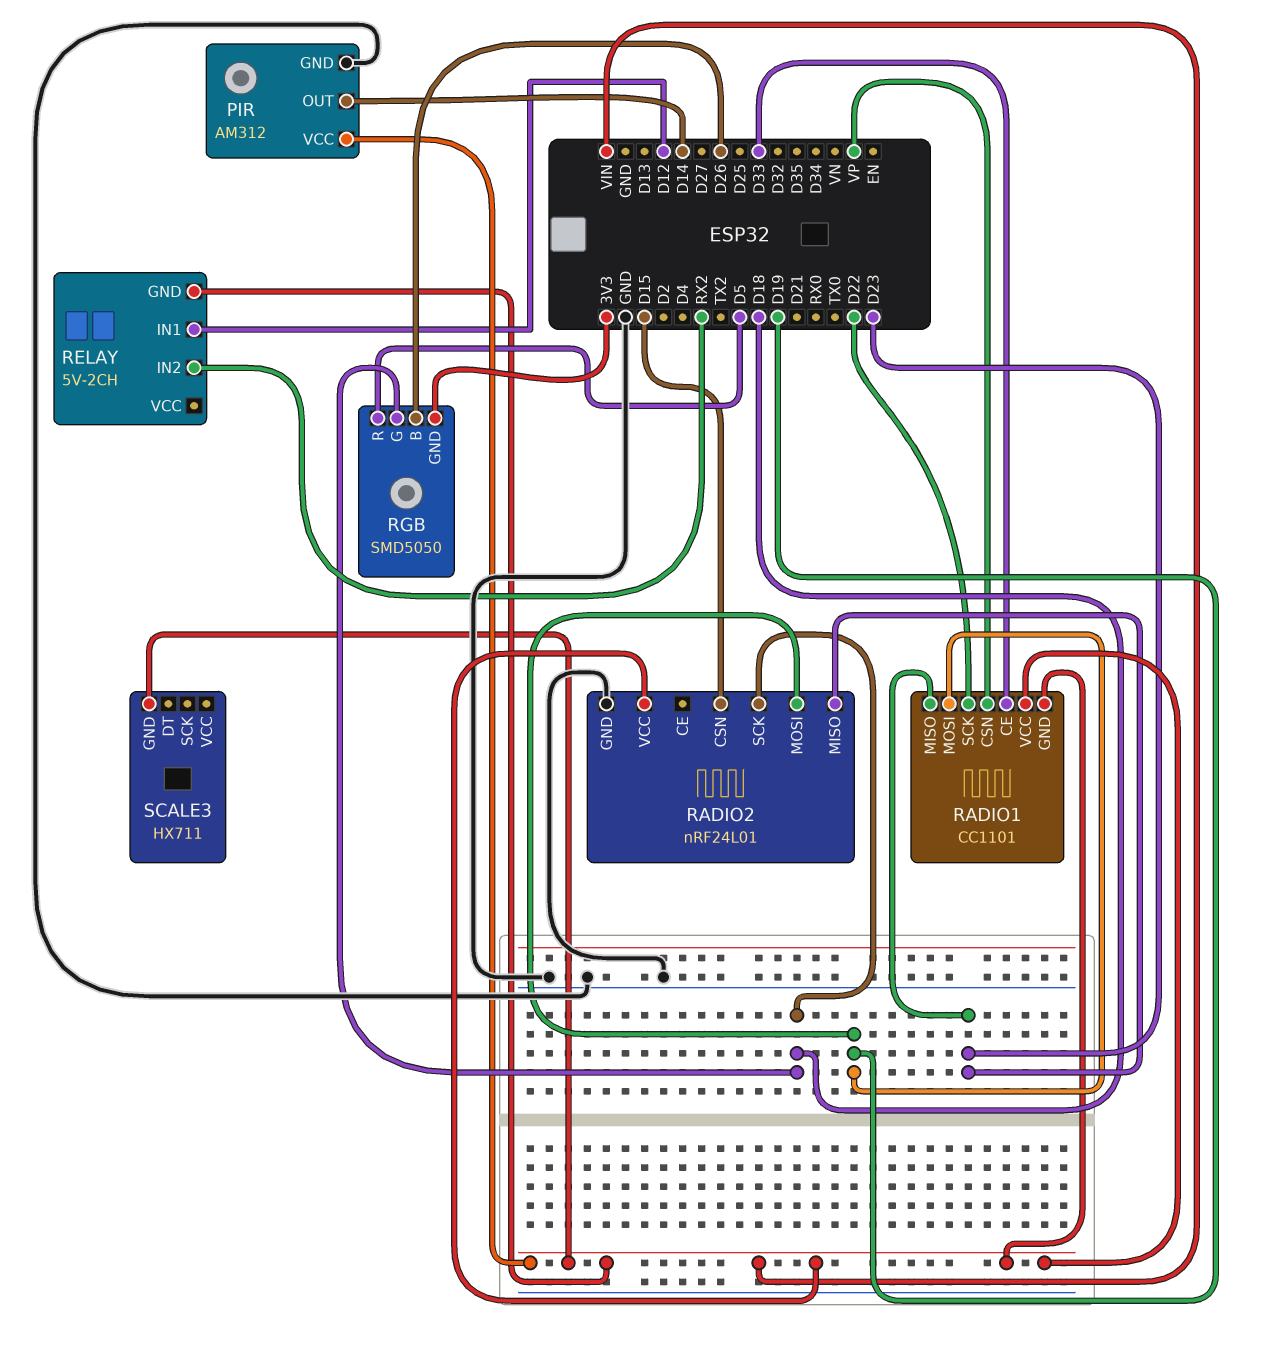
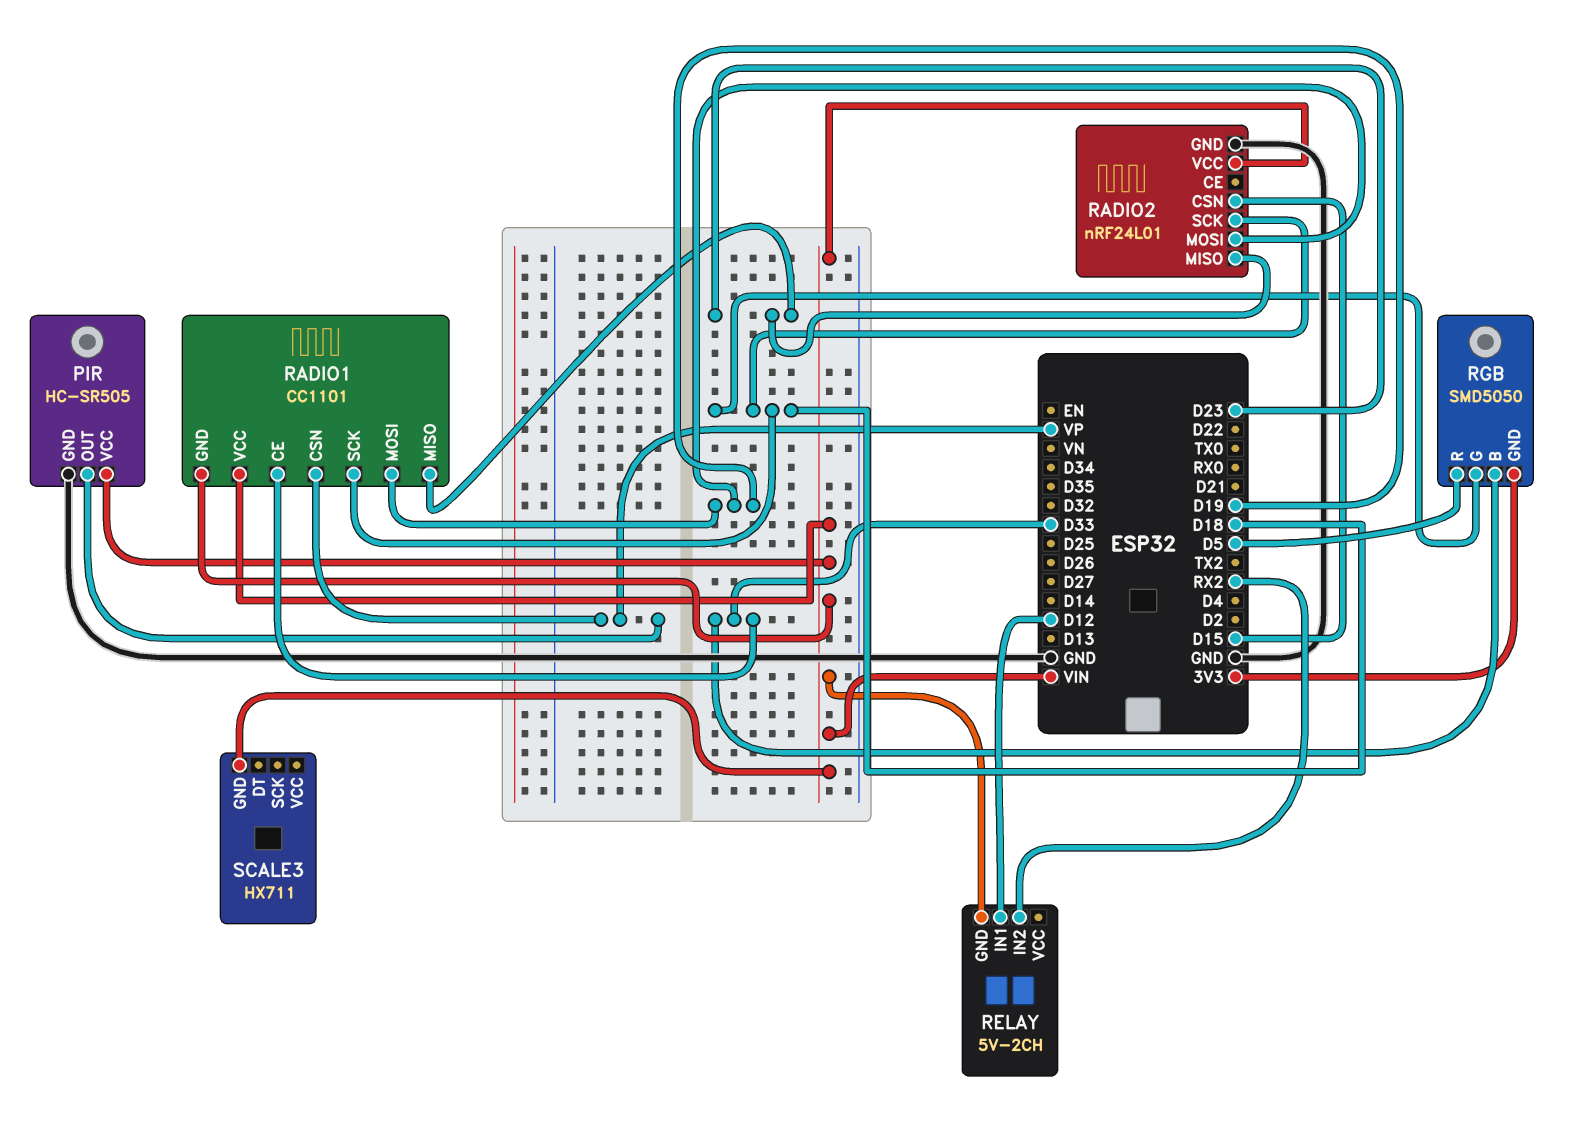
PIR: AM312 -> HC-SR505
PIR pin OUT: D14 -> VP
RADIO1 pin SCK: D22 -> D18
RGB pin B: D26 -> D33

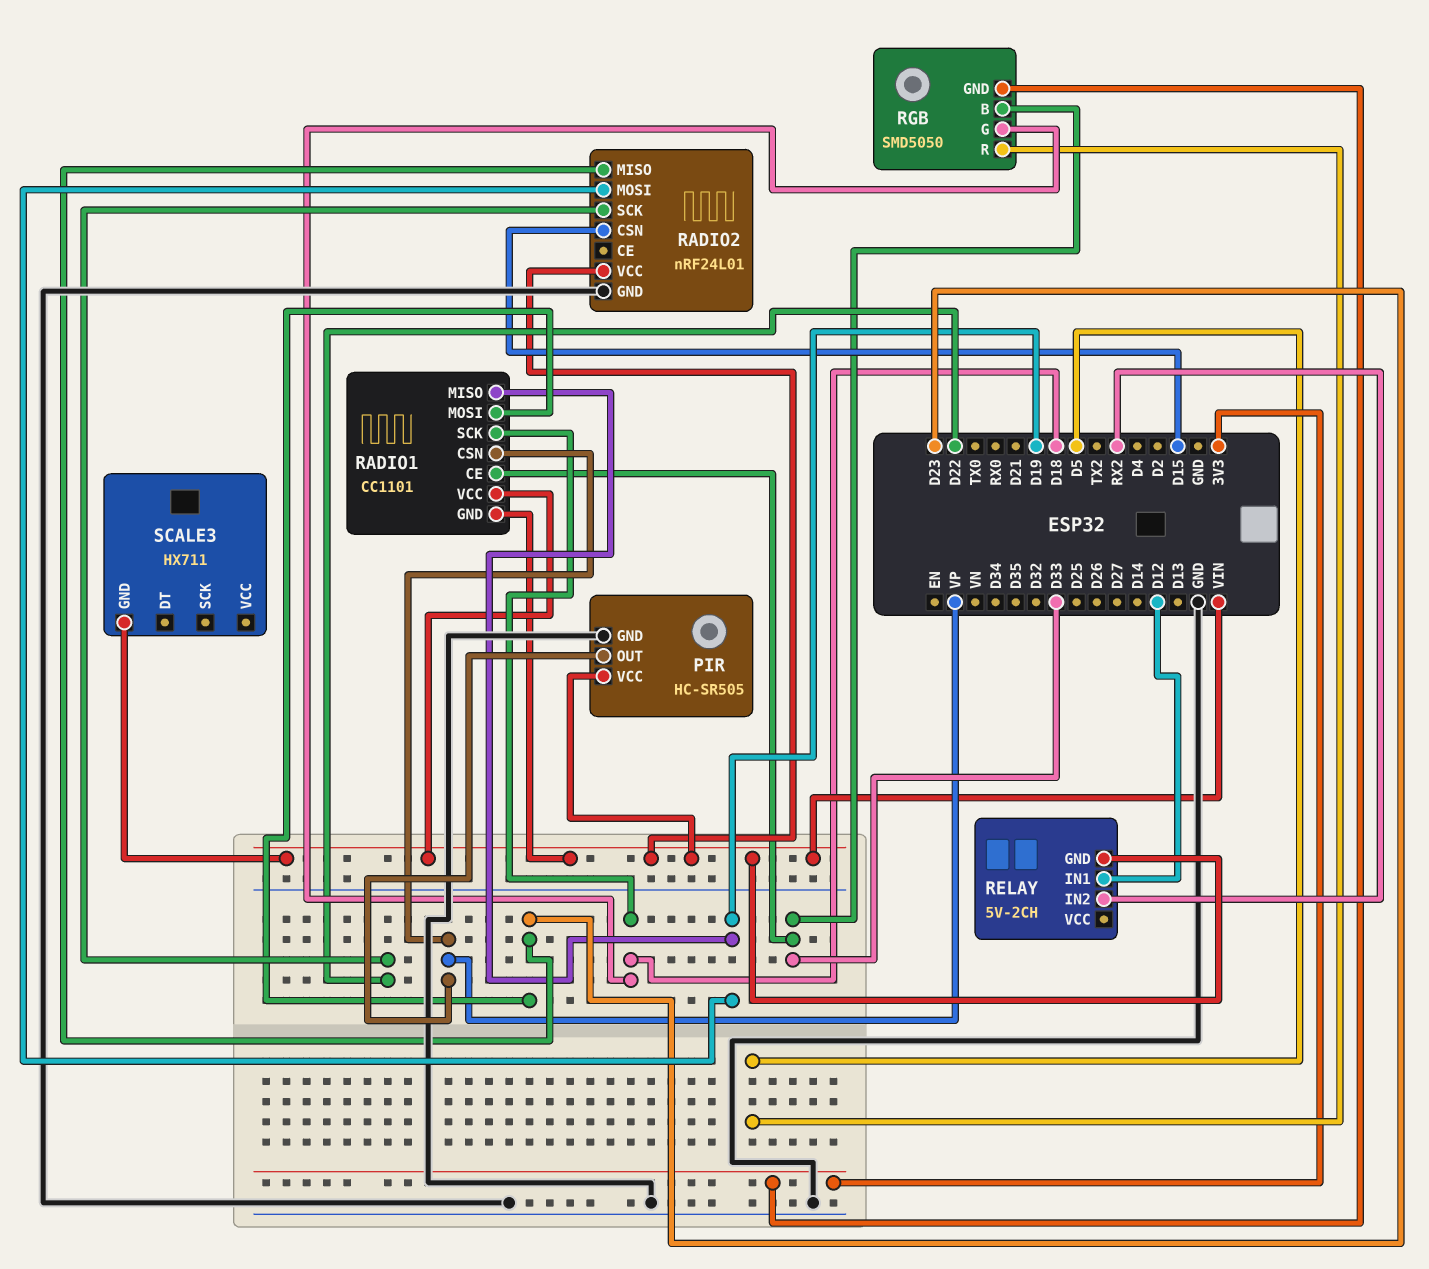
RADIO1 pin MISO: D23 -> D19
RADIO1 pin MOSI: D19 -> D23
RADIO2 pin SCK: D18 -> D22

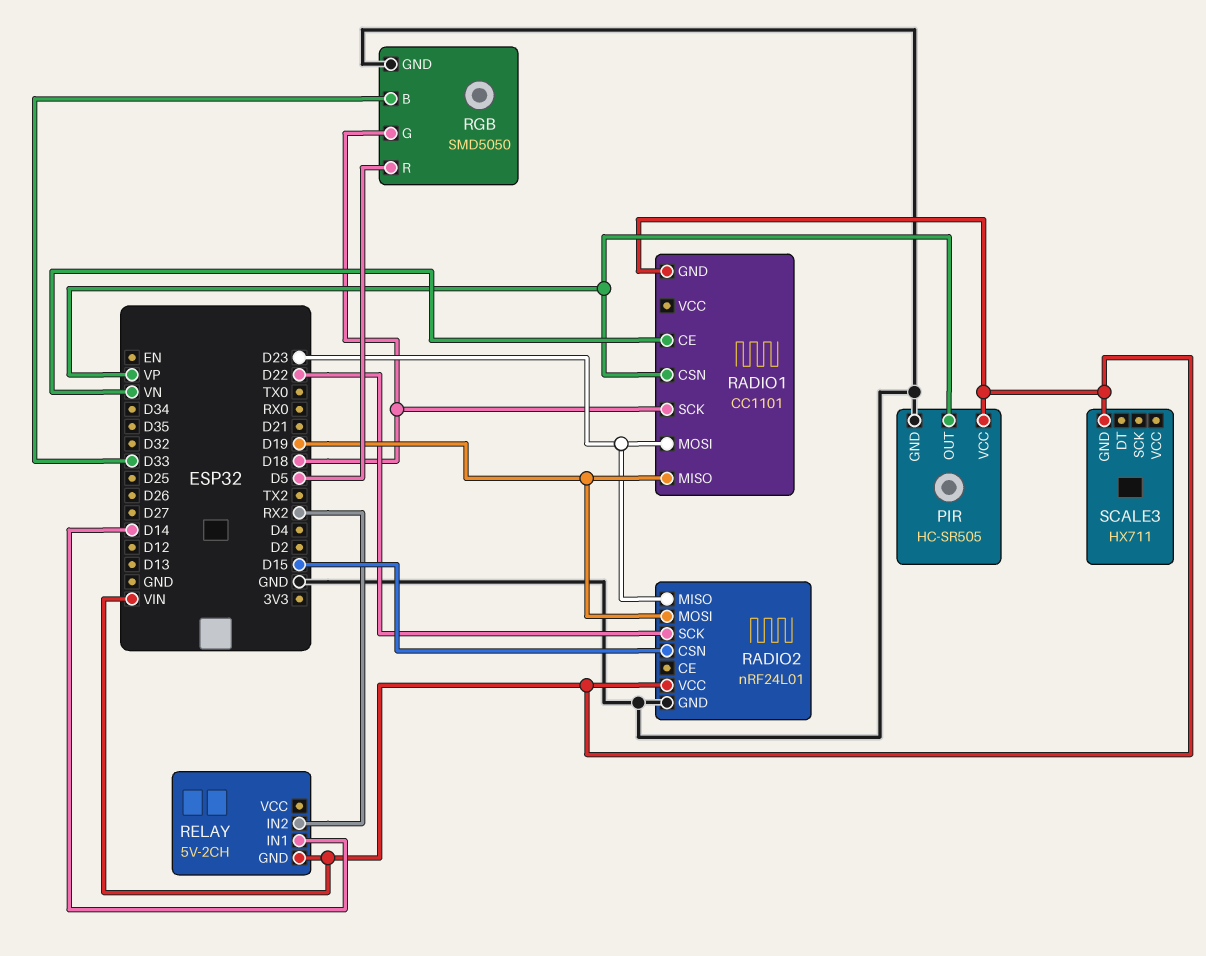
RADIO1 pin CE: D33 -> VN
RADIO1 pin VCC: VIN -> none
RELAY pin IN1: D12 -> D14
RGB pin GND: 3V3 -> GND

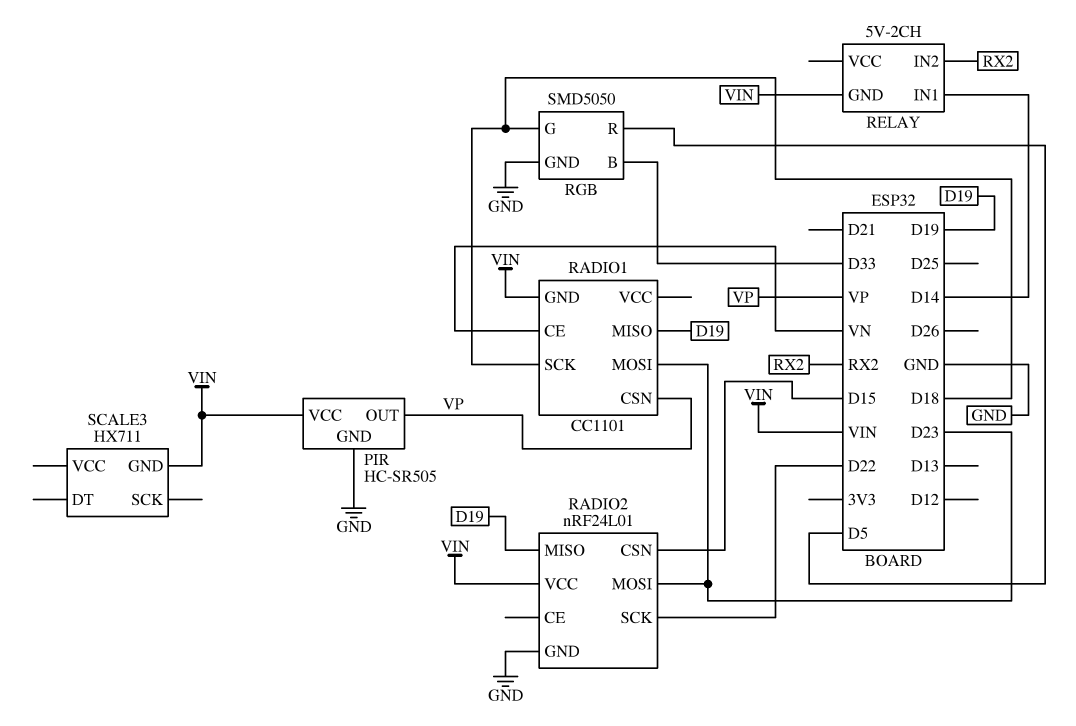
RADIO2 pin MISO: D23 -> D19
RADIO2 pin MOSI: D19 -> D23

